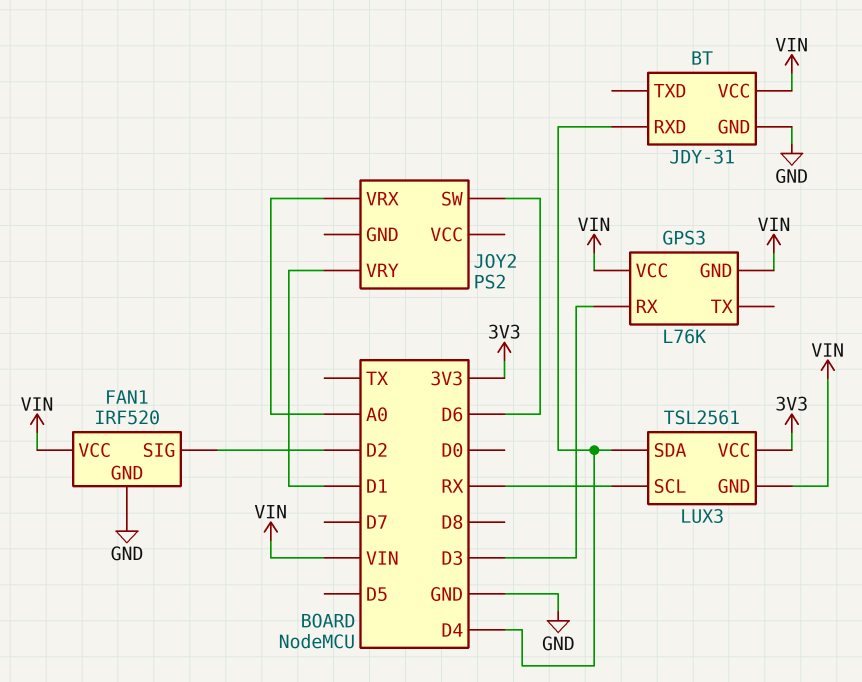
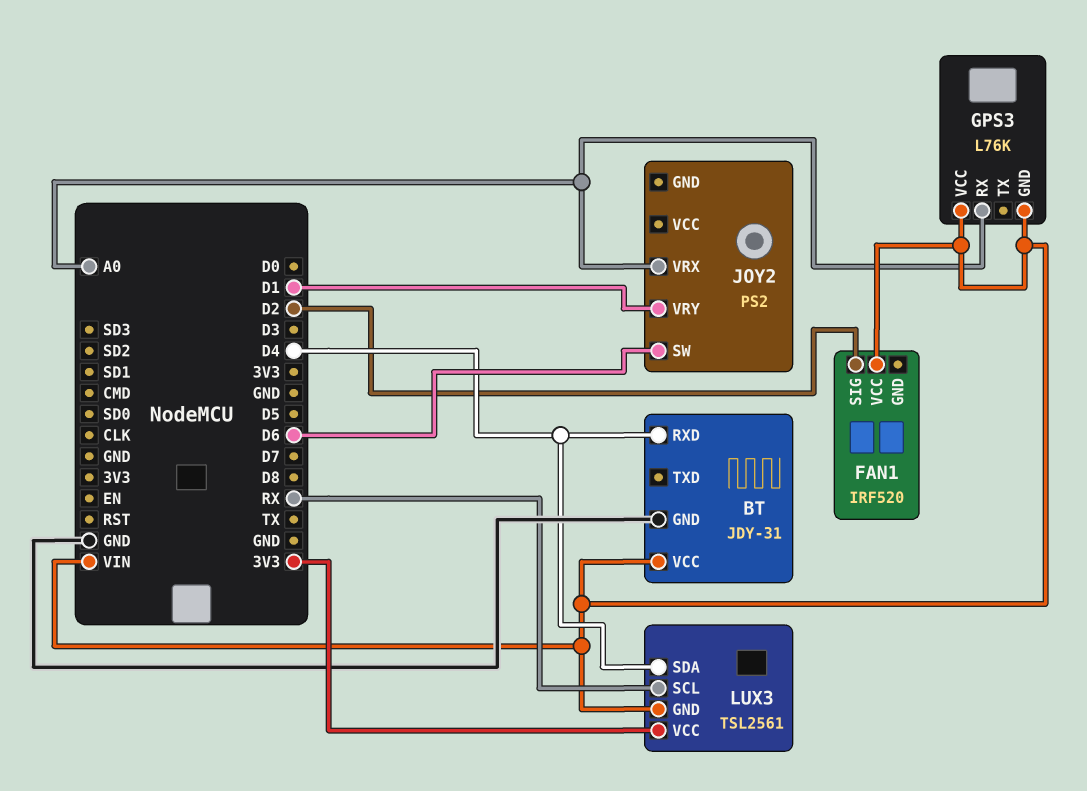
FAN1 pin GND: GND -> none
GPS3 pin RX: D3 -> A0

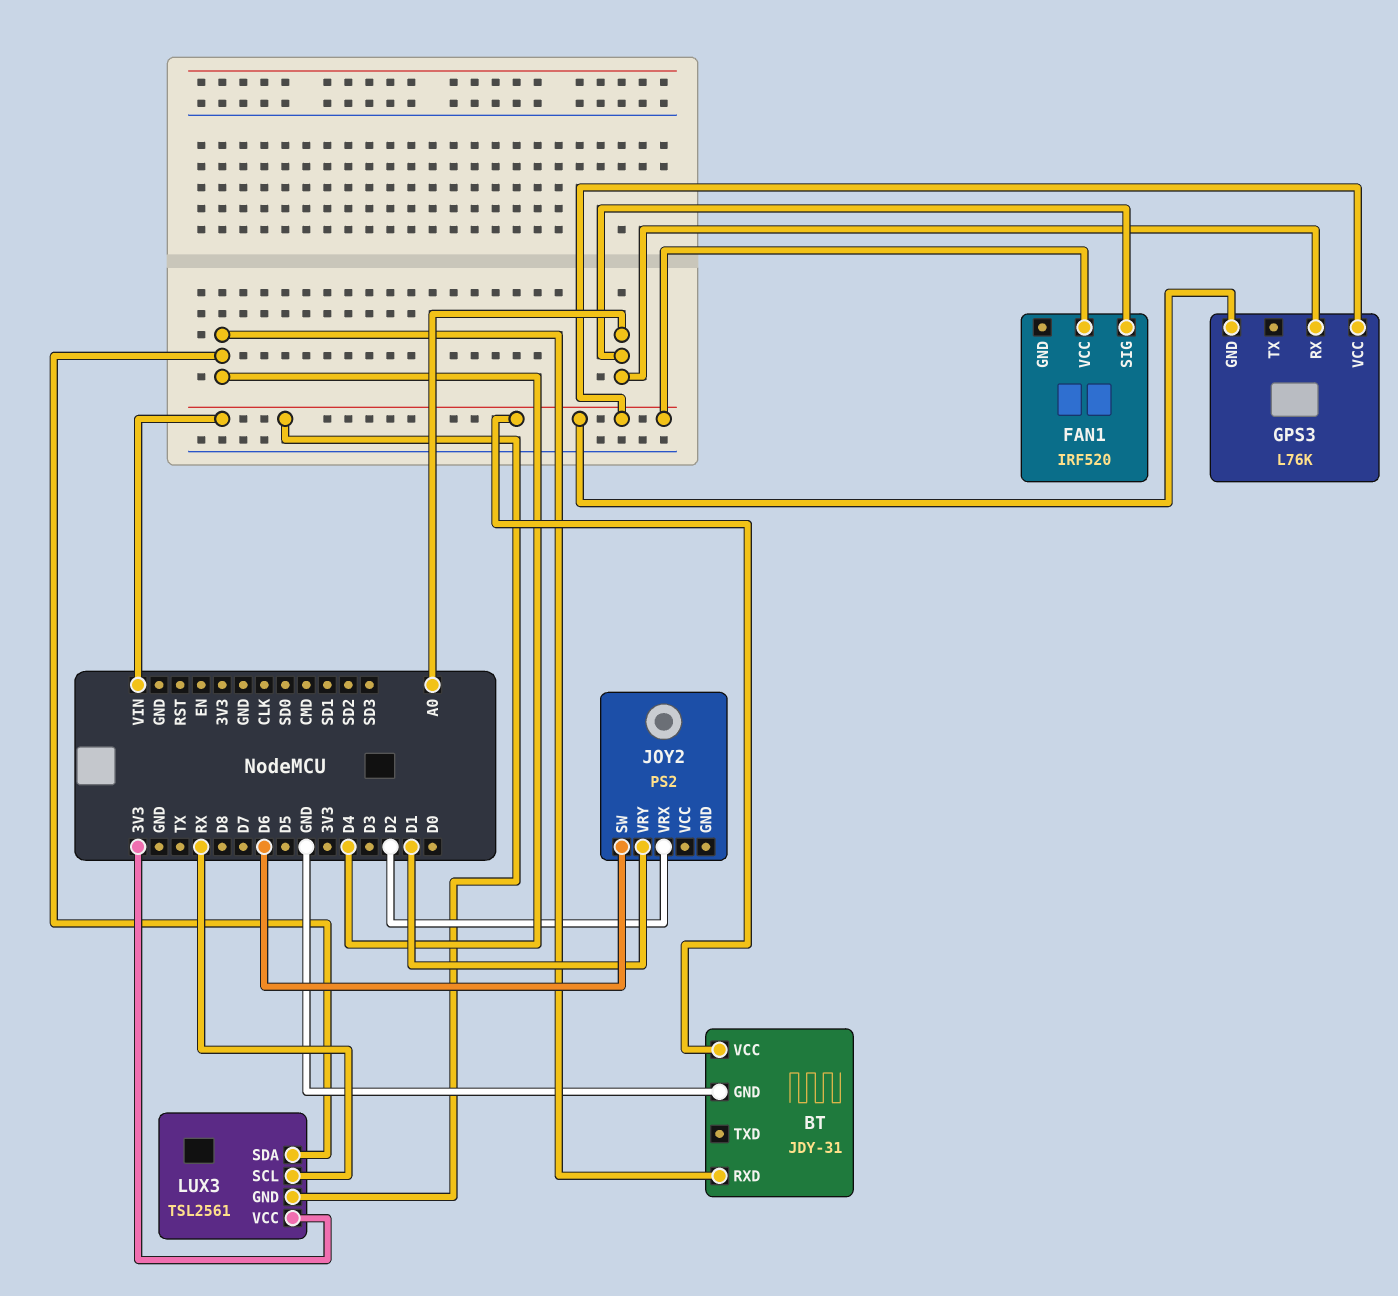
FAN1 pin SIG: D2 -> A0
JOY2 pin VRX: A0 -> D2

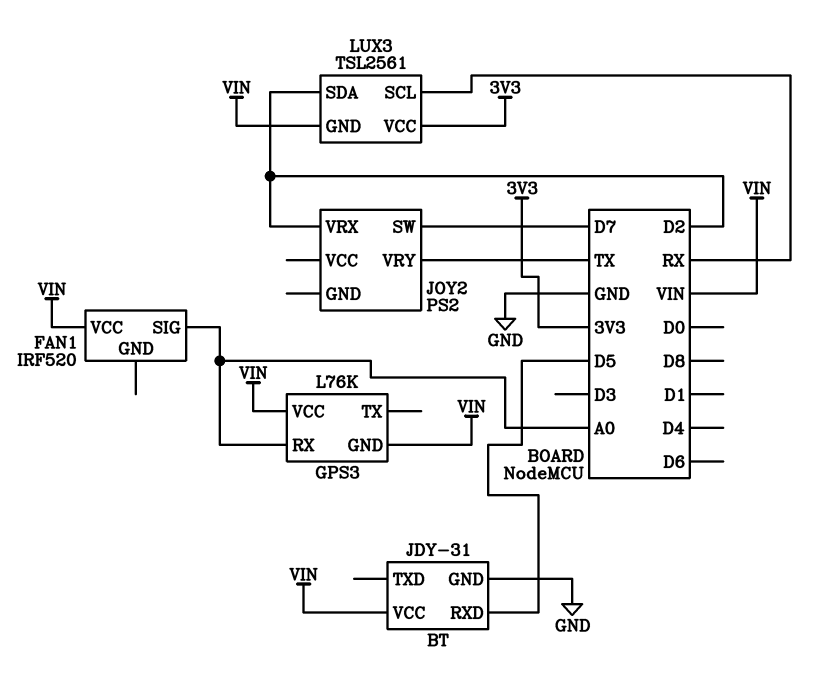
BT pin RXD: D4 -> D5
JOY2 pin SW: D6 -> D7
JOY2 pin VRY: D1 -> TX
LUX3 pin SDA: D4 -> D2

